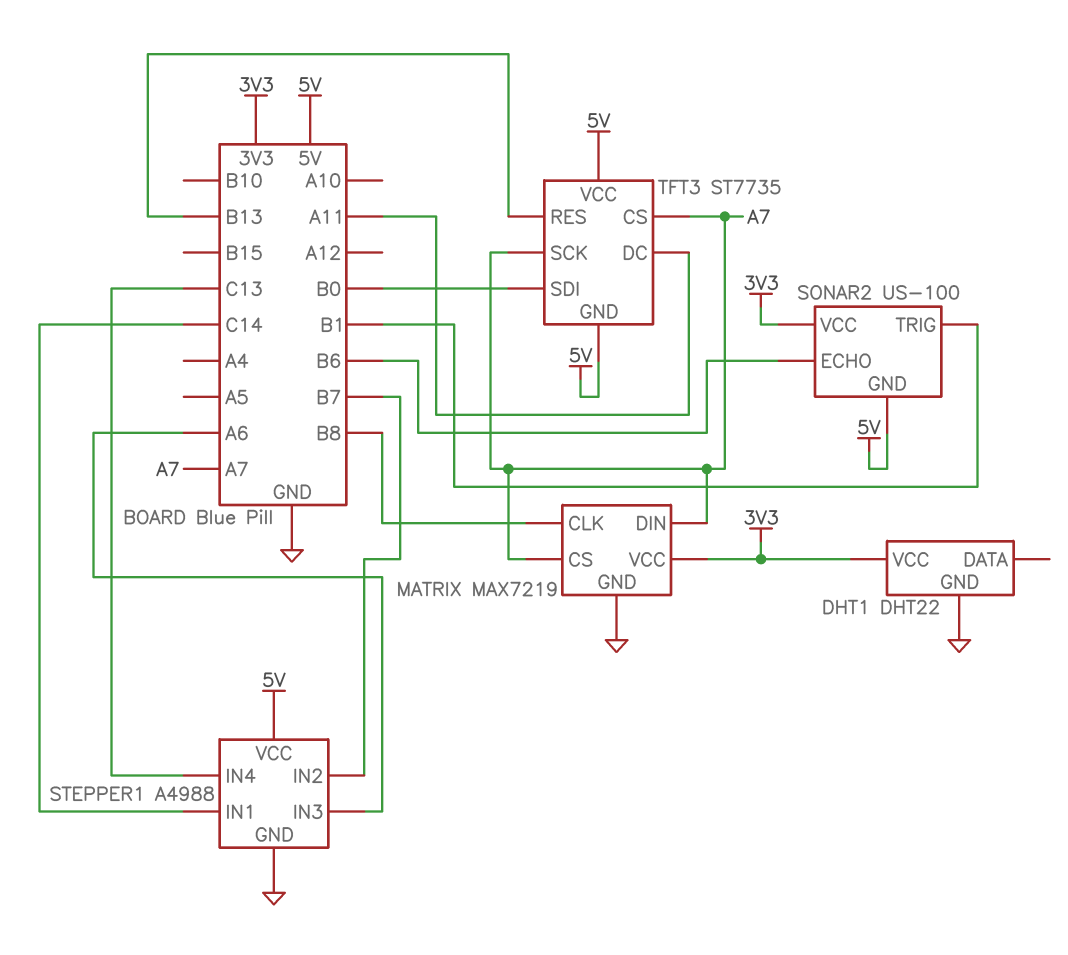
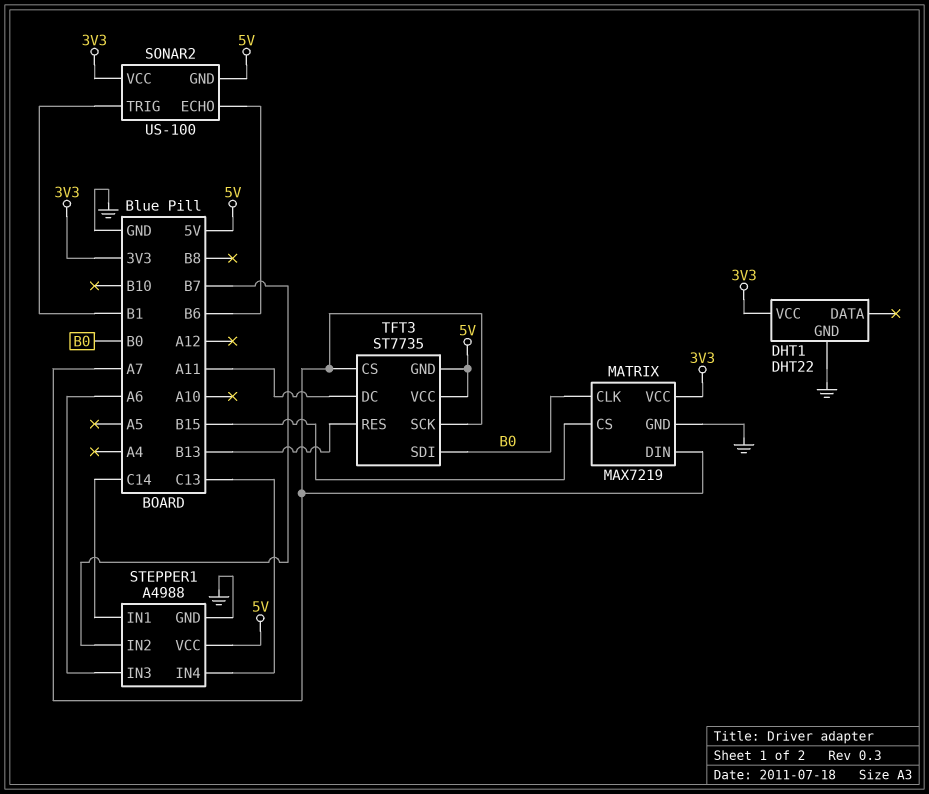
MATRIX pin CLK: B8 -> B0
MATRIX pin CS: A7 -> B15

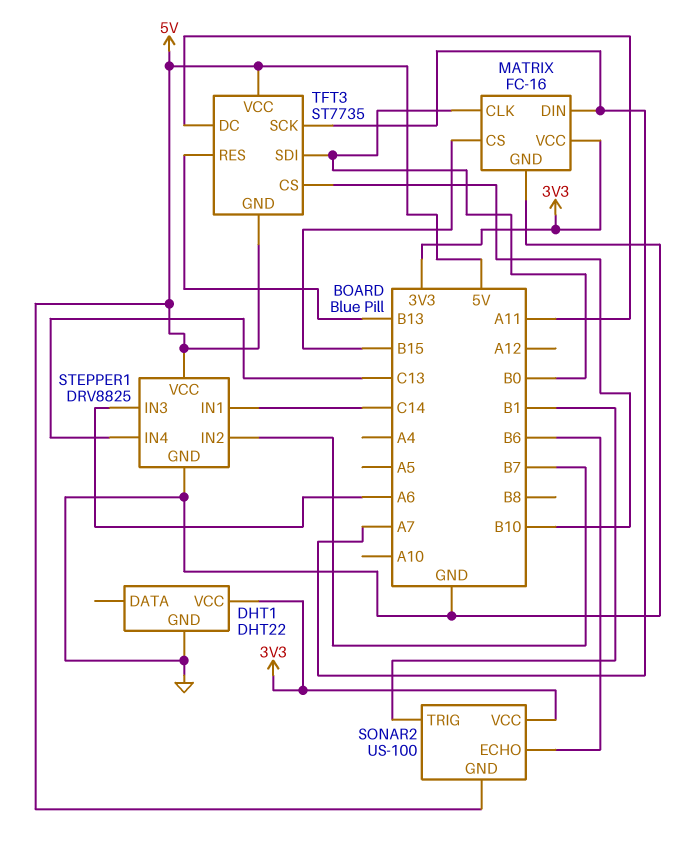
MATRIX: MAX7219 -> FC-16
STEPPER1: A4988 -> DRV8825
TFT3 pin CS: A7 -> B10

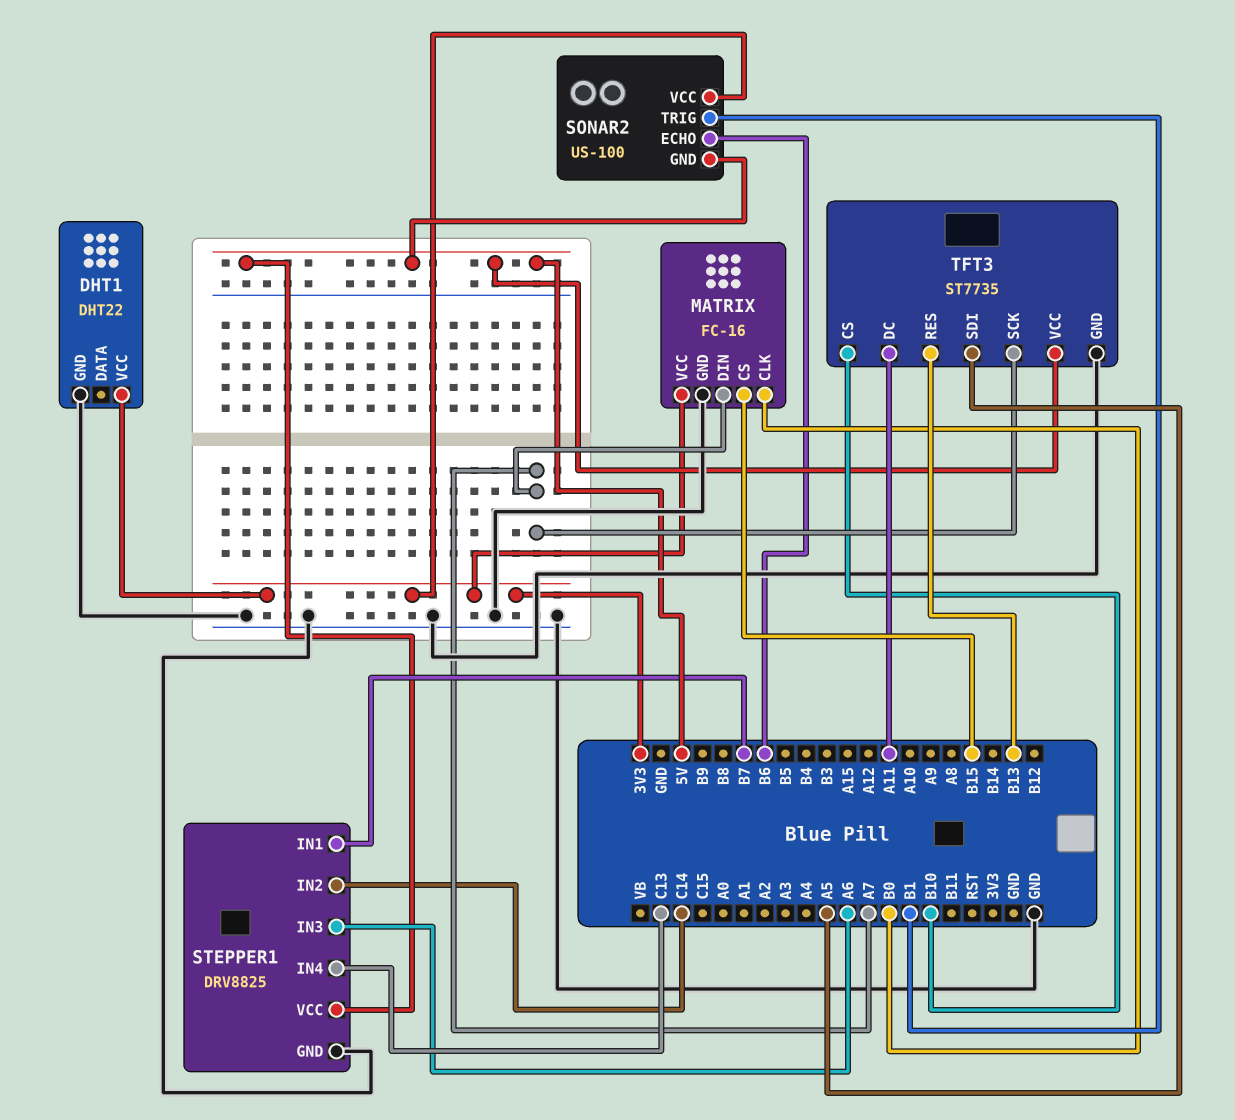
STEPPER1 pin IN1: C14 -> B7
STEPPER1 pin IN2: B7 -> C14
TFT3 pin GND: 5V -> GND
TFT3 pin SDI: B0 -> A5

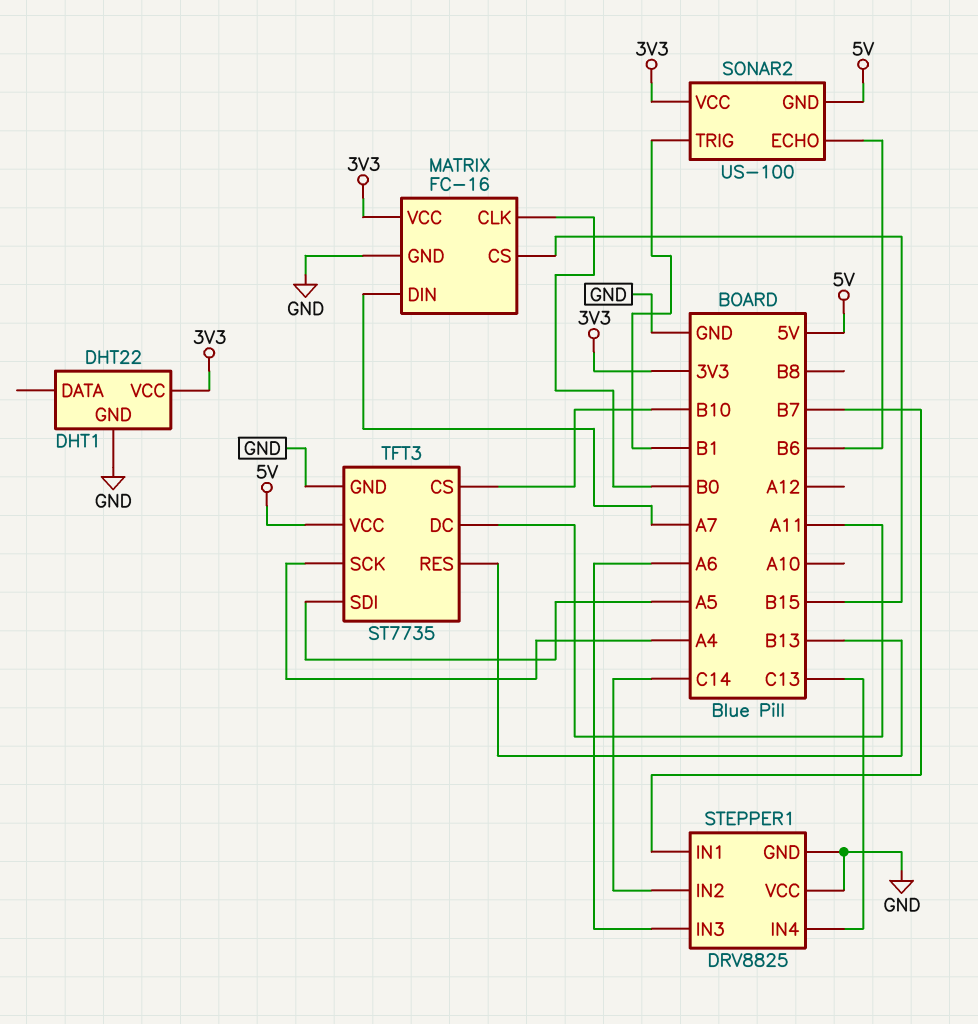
STEPPER1 pin VCC: 5V -> GND
TFT3 pin SCK: A7 -> A4

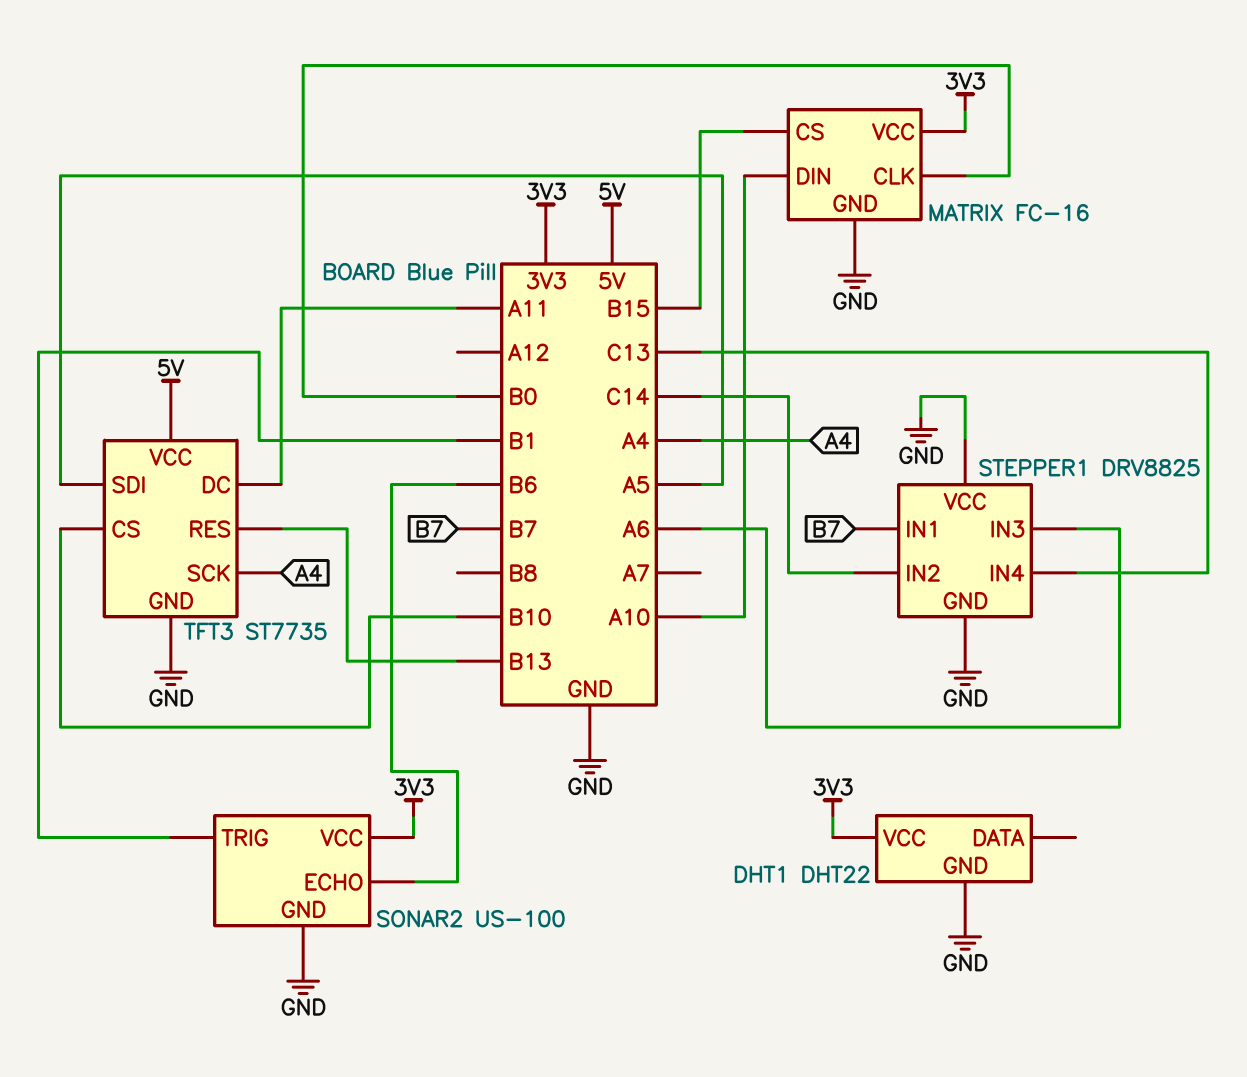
MATRIX pin DIN: A7 -> A10
SONAR2 pin GND: 5V -> GND

